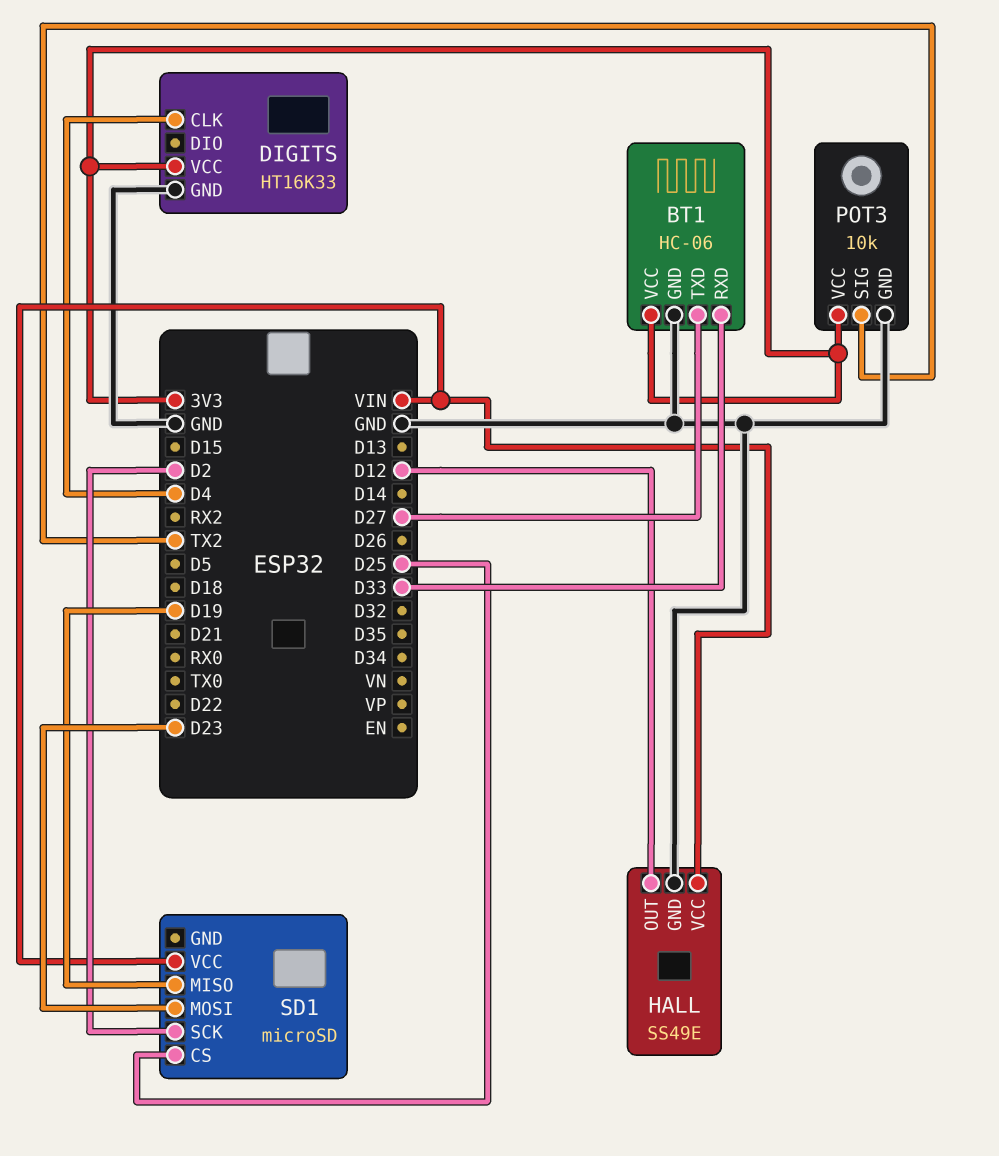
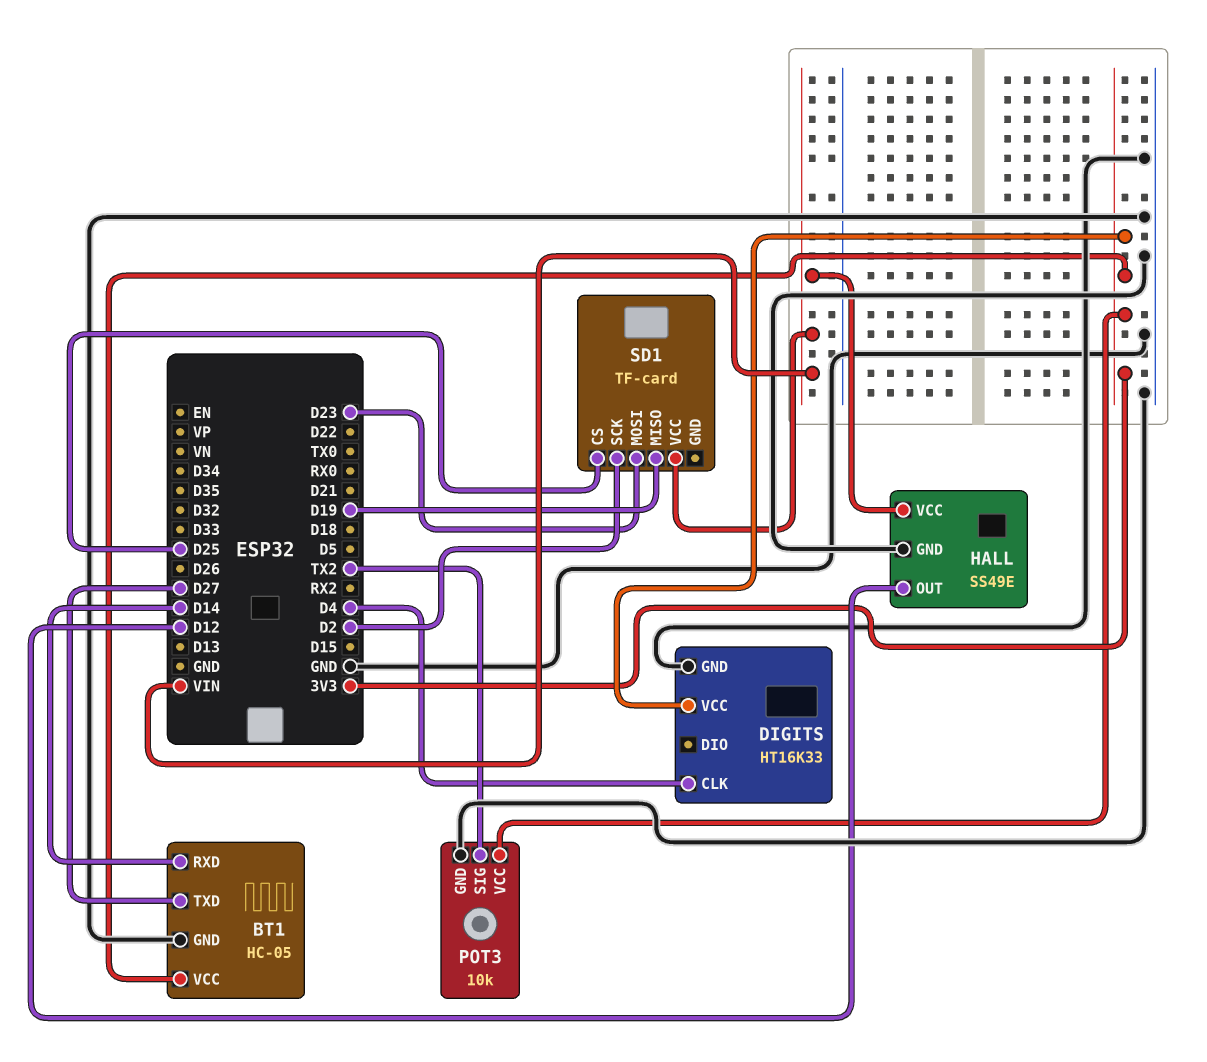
BT1: HC-06 -> HC-05
BT1 pin RXD: D33 -> D14
SD1: microSD -> TF-card

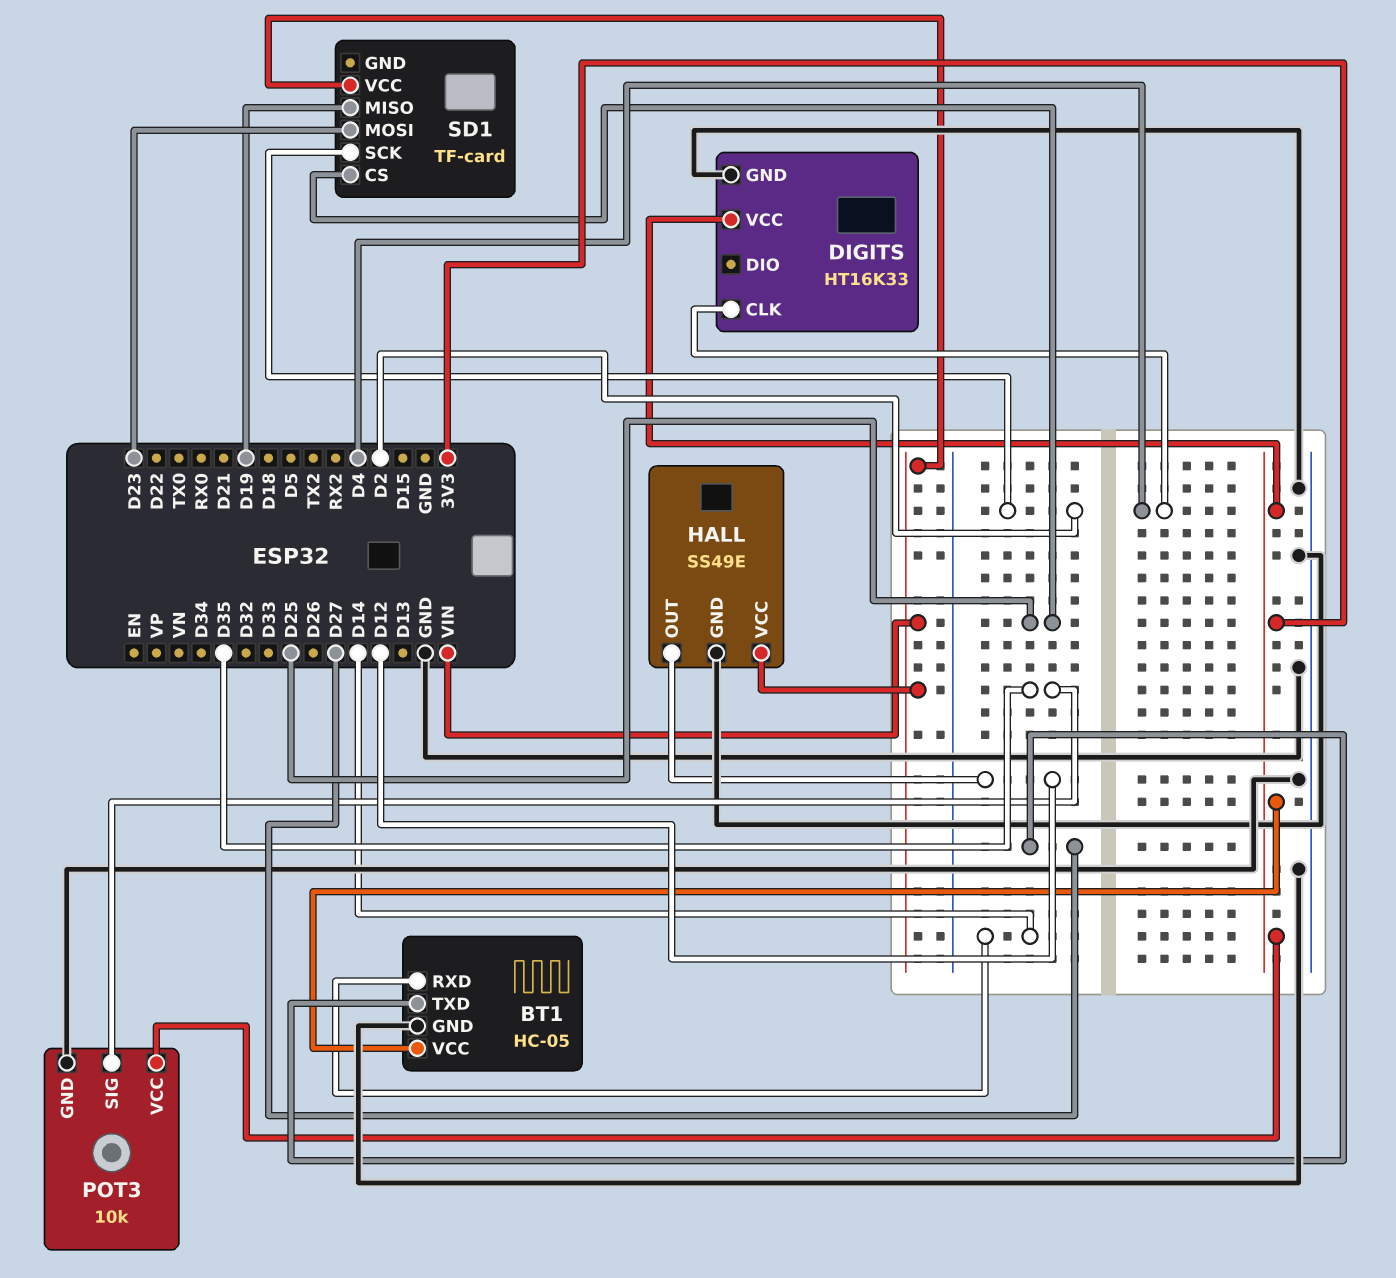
POT3 pin SIG: TX2 -> D35

